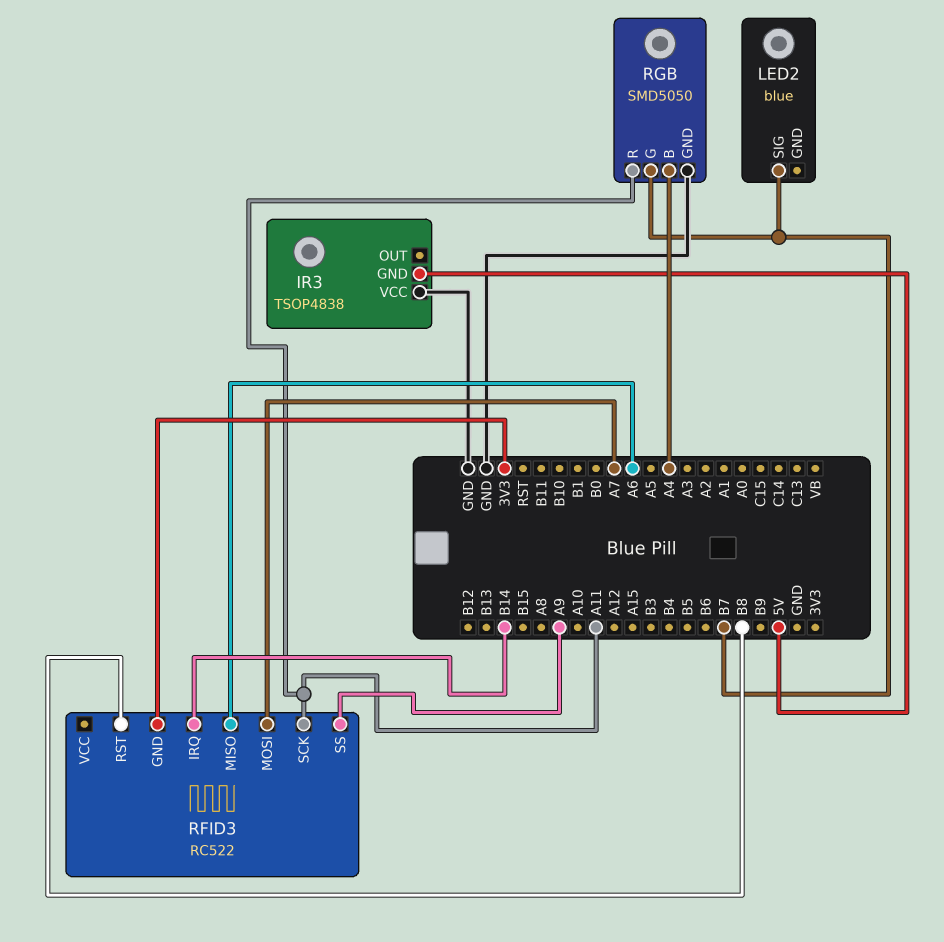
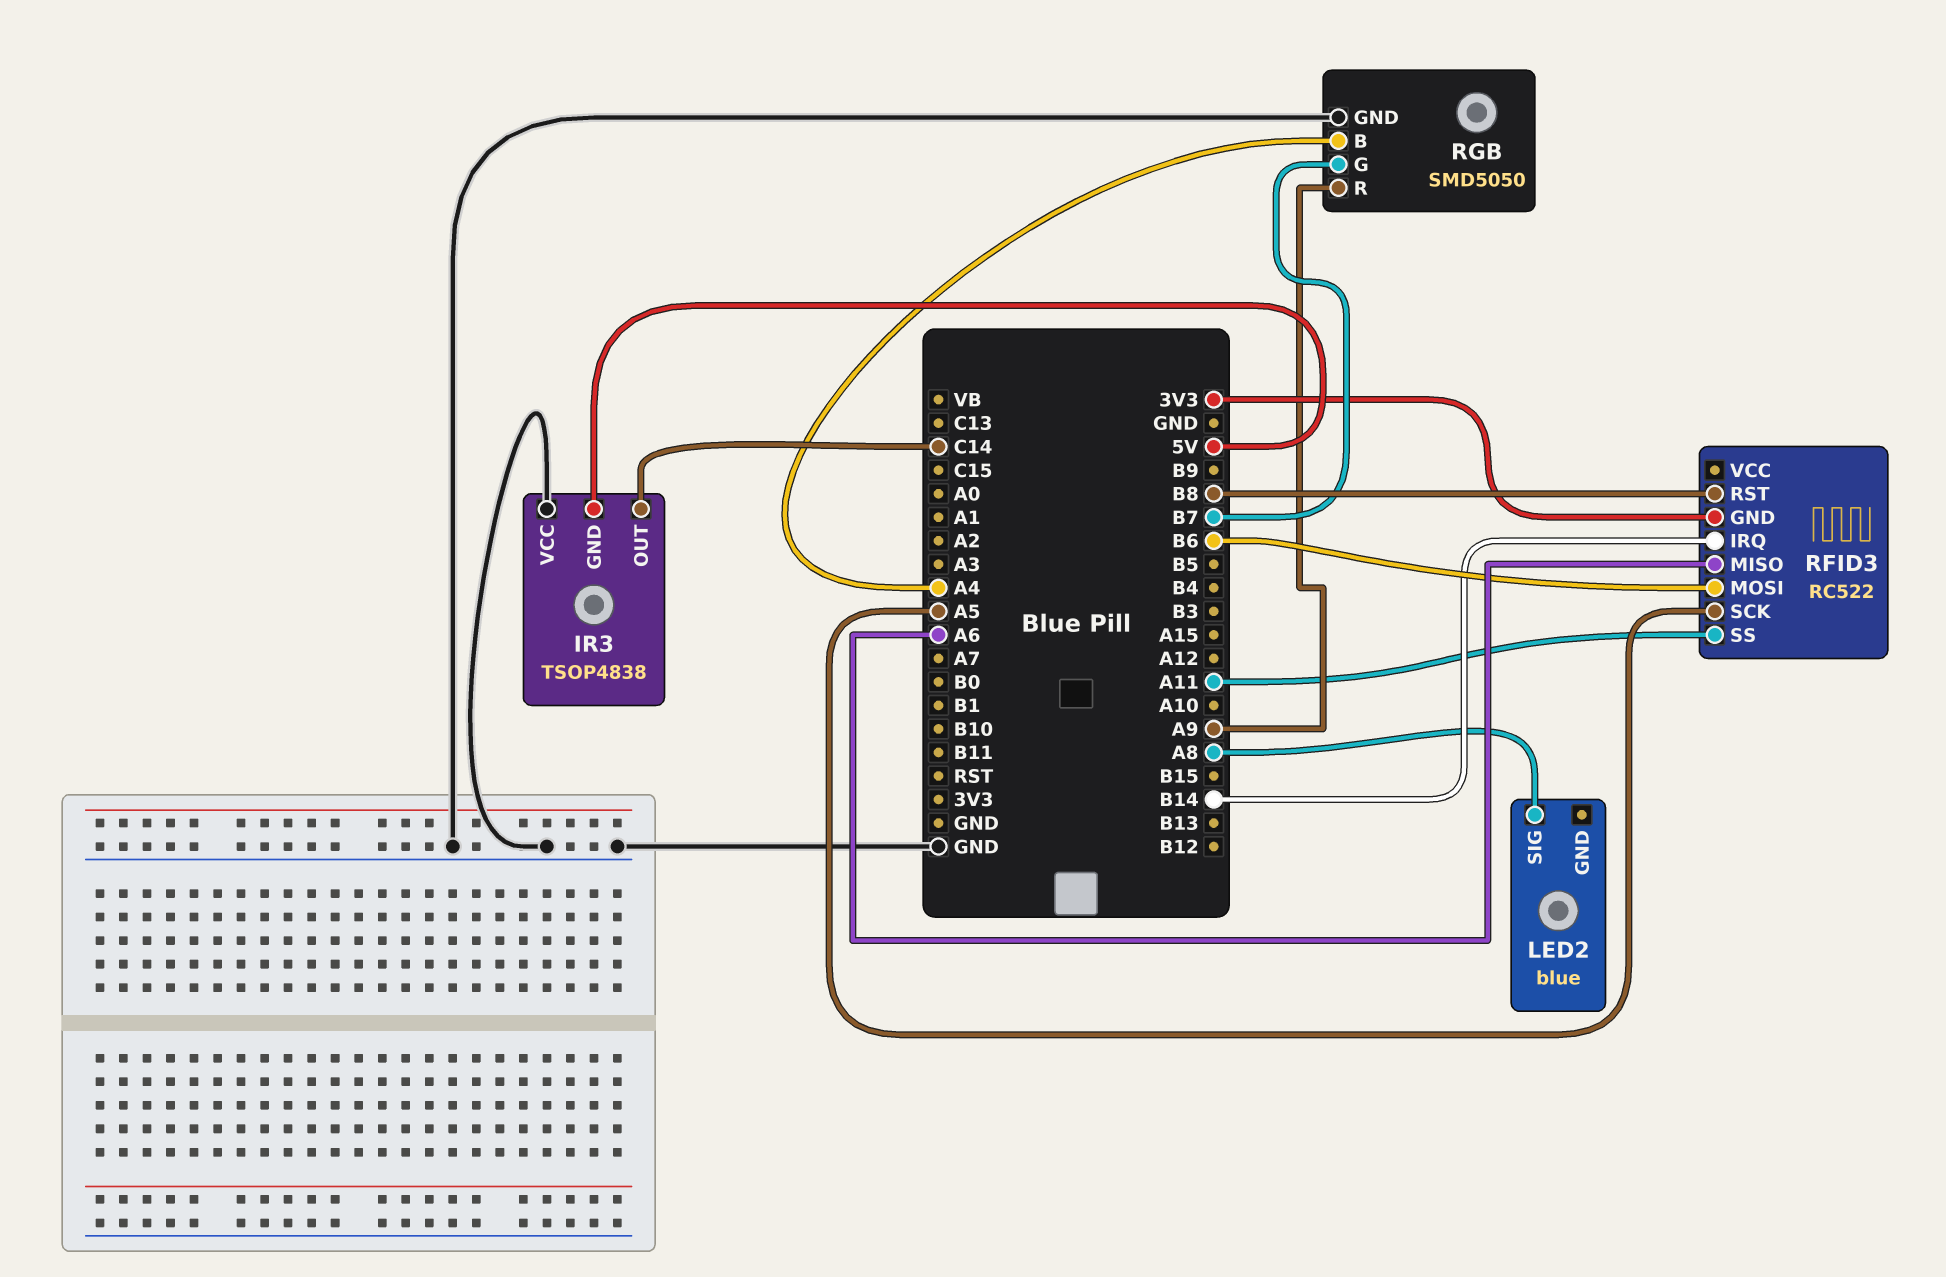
IR3 pin OUT: none -> C14
LED2 pin SIG: B7 -> A8
RFID3 pin MOSI: A7 -> B6
RFID3 pin SCK: A11 -> A5
RFID3 pin SS: A9 -> A11
RGB pin R: A11 -> A9

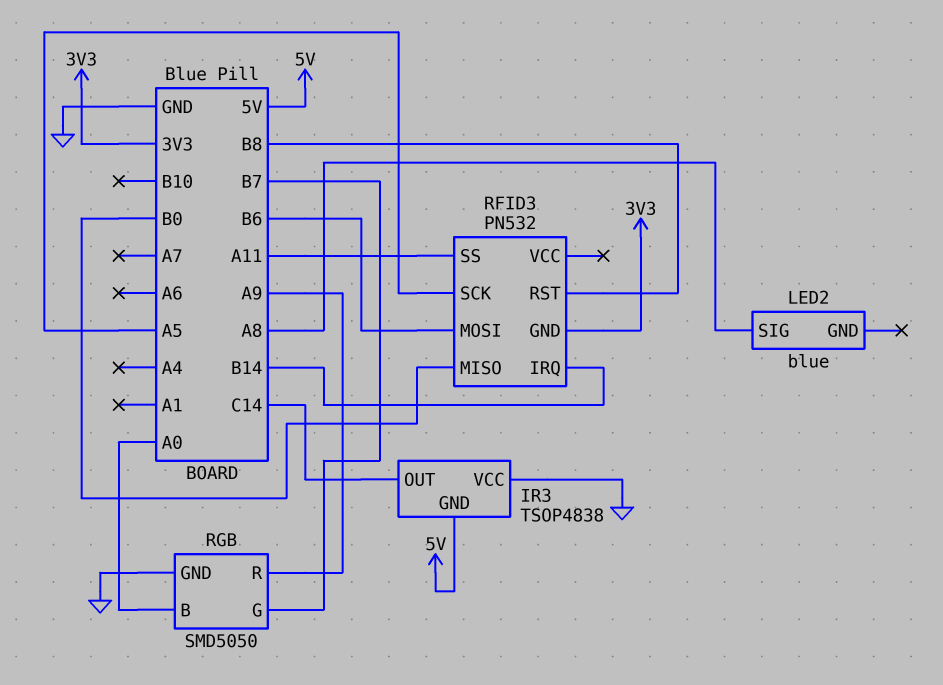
RFID3: RC522 -> PN532
RFID3 pin MISO: A6 -> B0
RGB pin B: A4 -> A0

